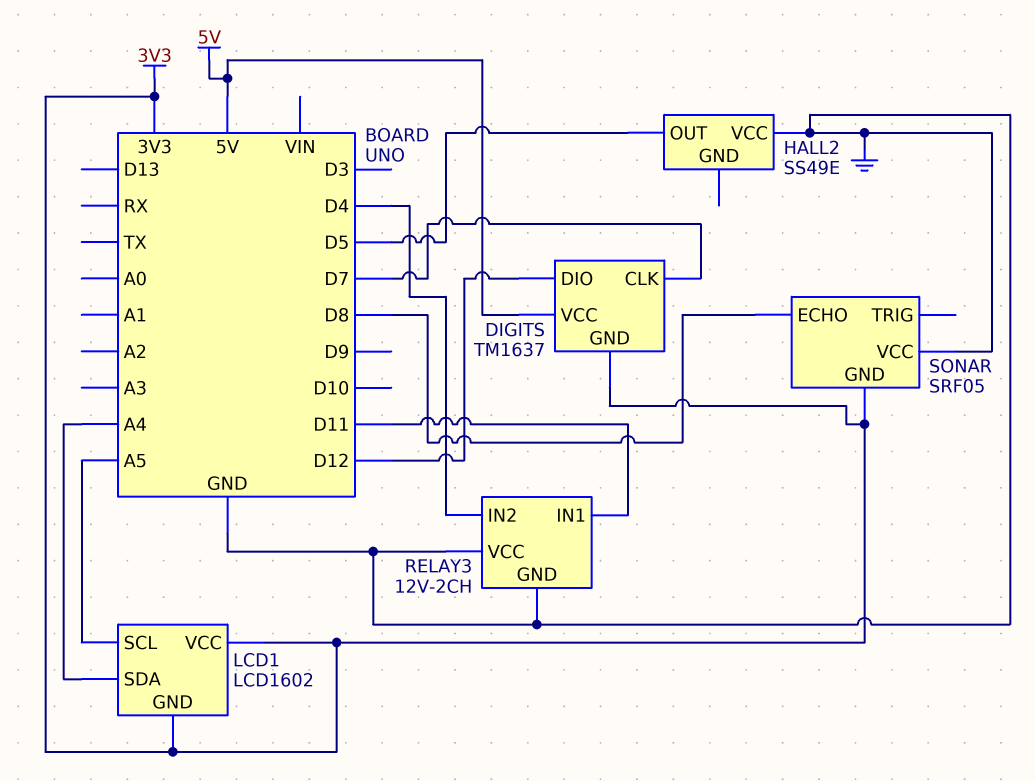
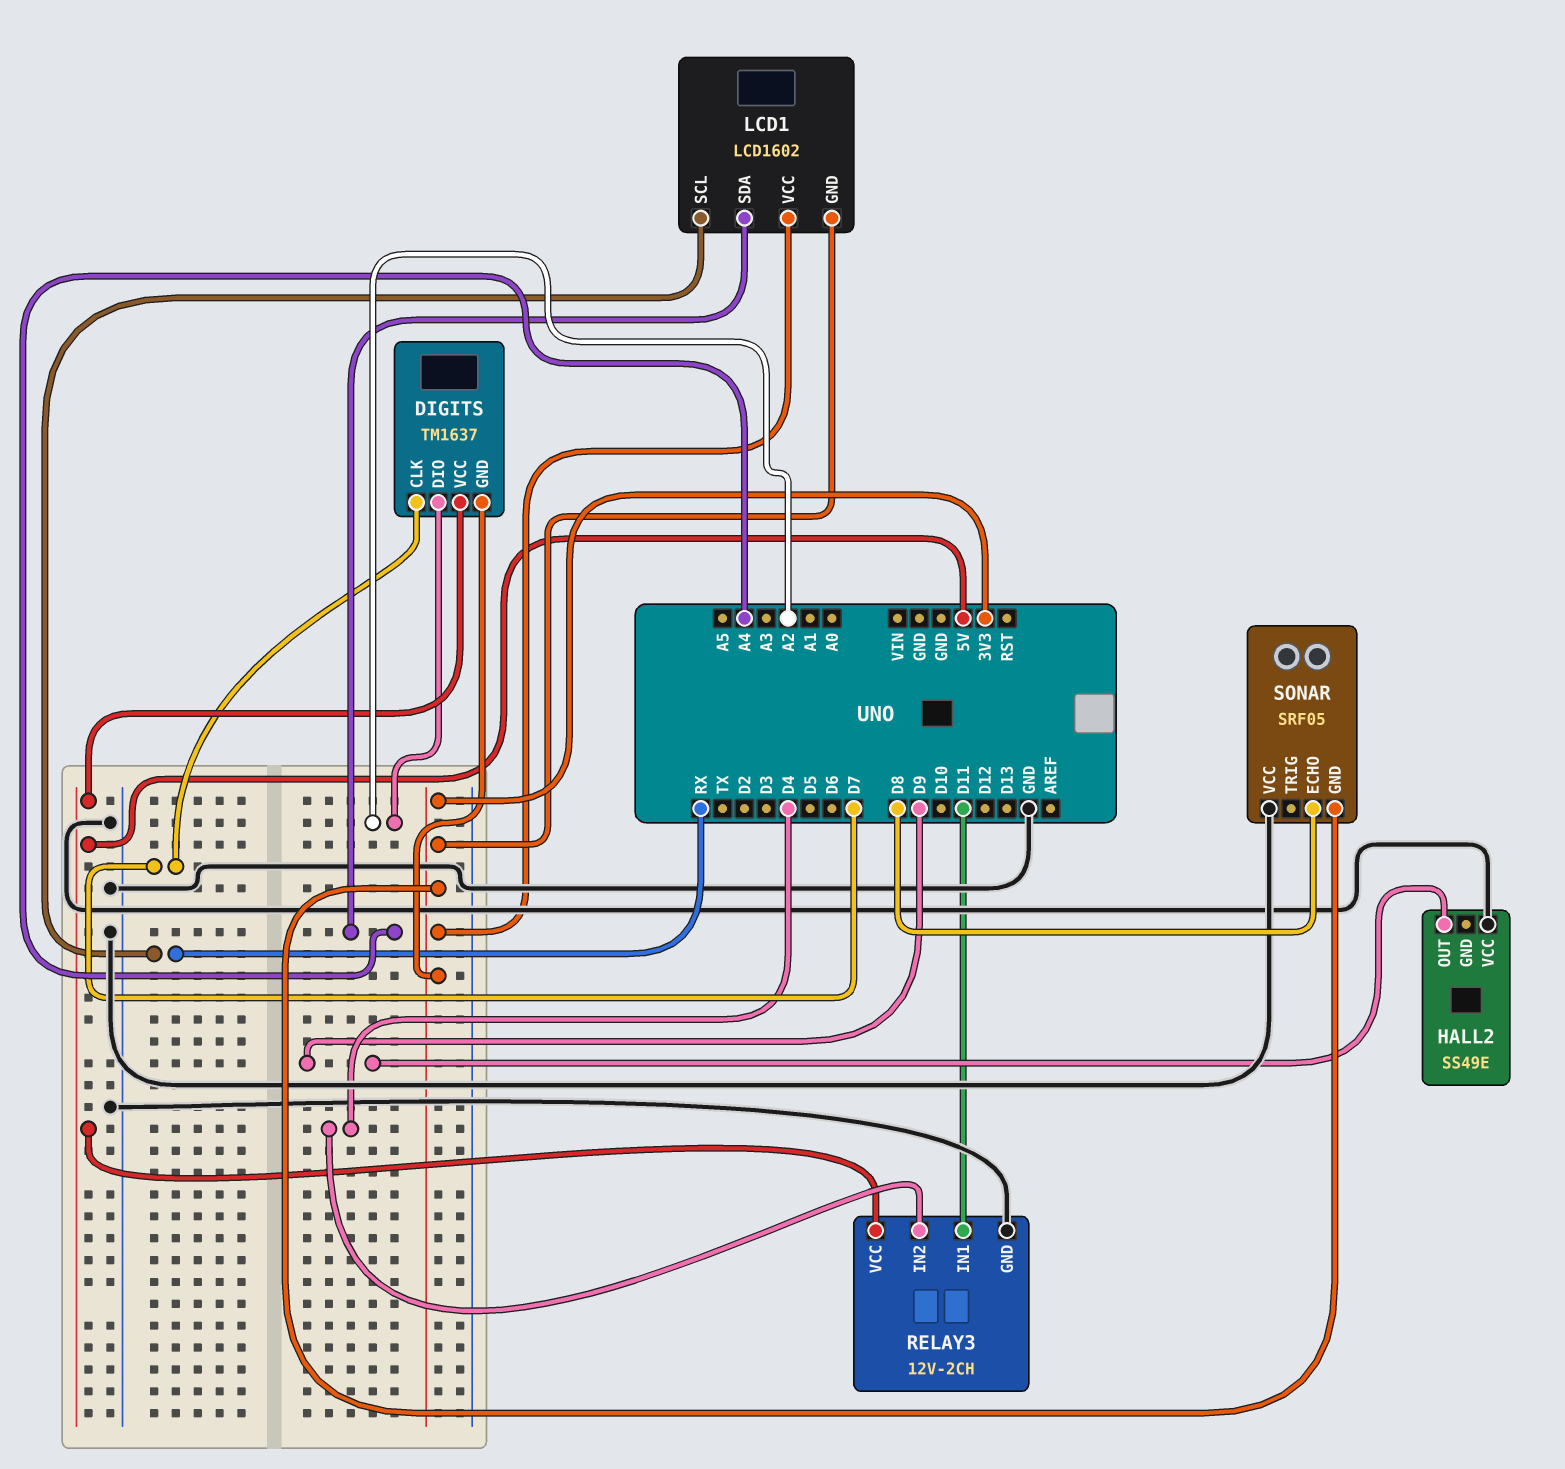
DIGITS pin DIO: D12 -> A2
HALL2 pin OUT: D5 -> D9
LCD1 pin SCL: A5 -> RX
RELAY3 pin VCC: GND -> 5V

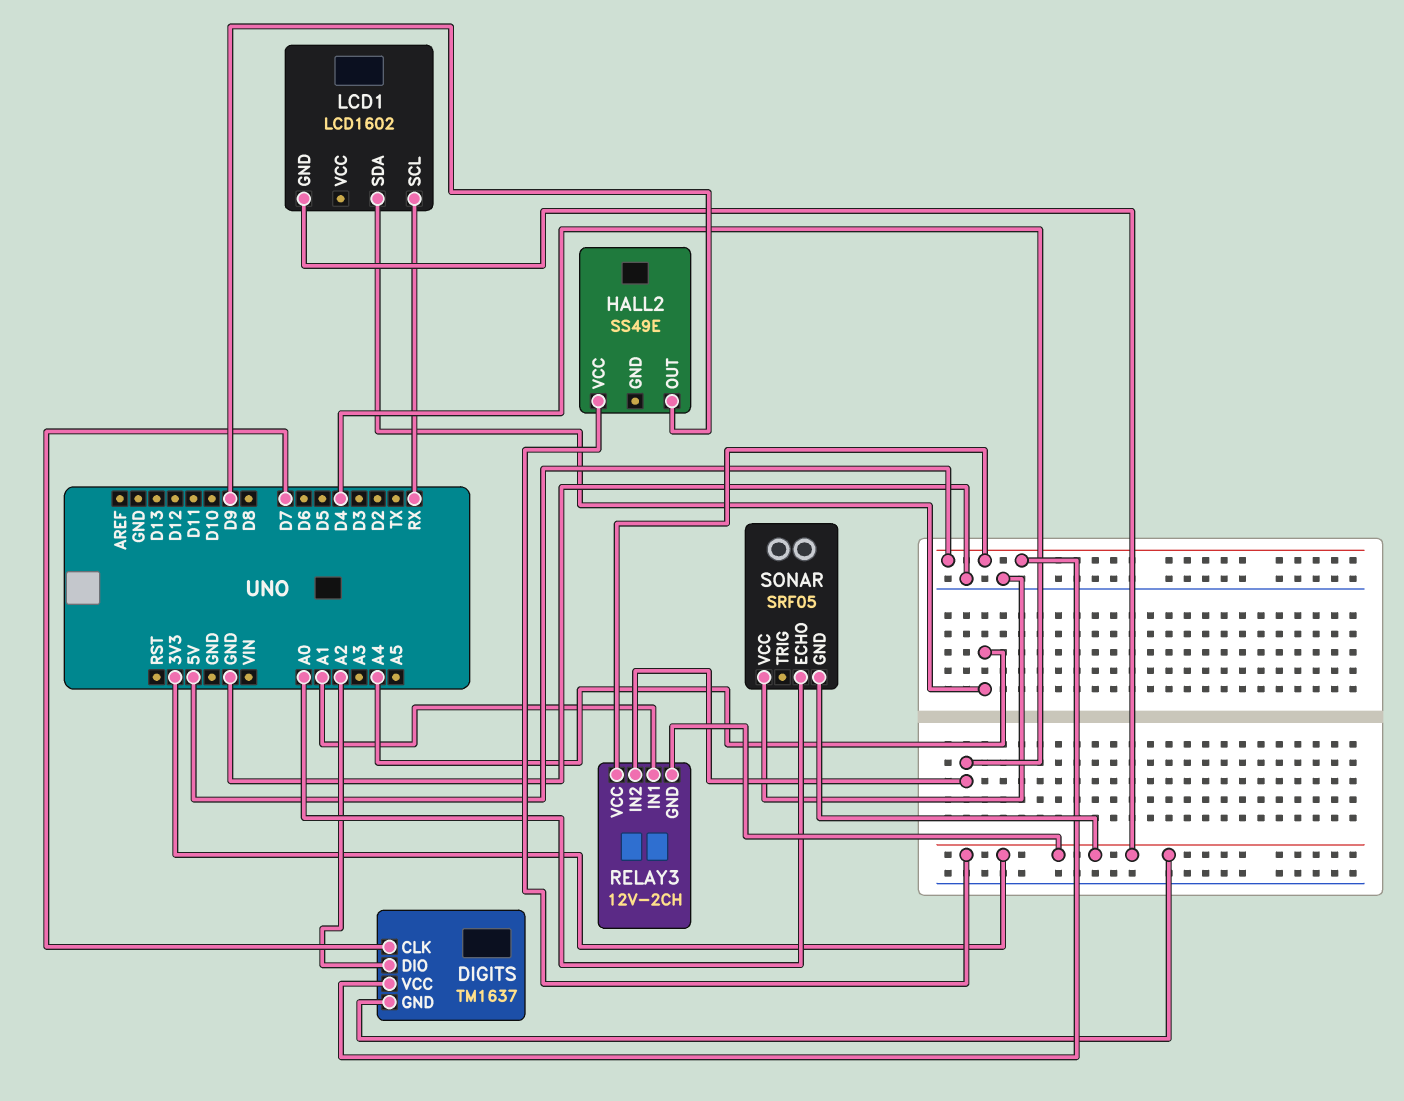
HALL2 pin VCC: GND -> 3V3
LCD1 pin VCC: 3V3 -> none
RELAY3 pin GND: GND -> 3V3
RELAY3 pin IN1: D11 -> A1
SONAR pin ECHO: D8 -> A0

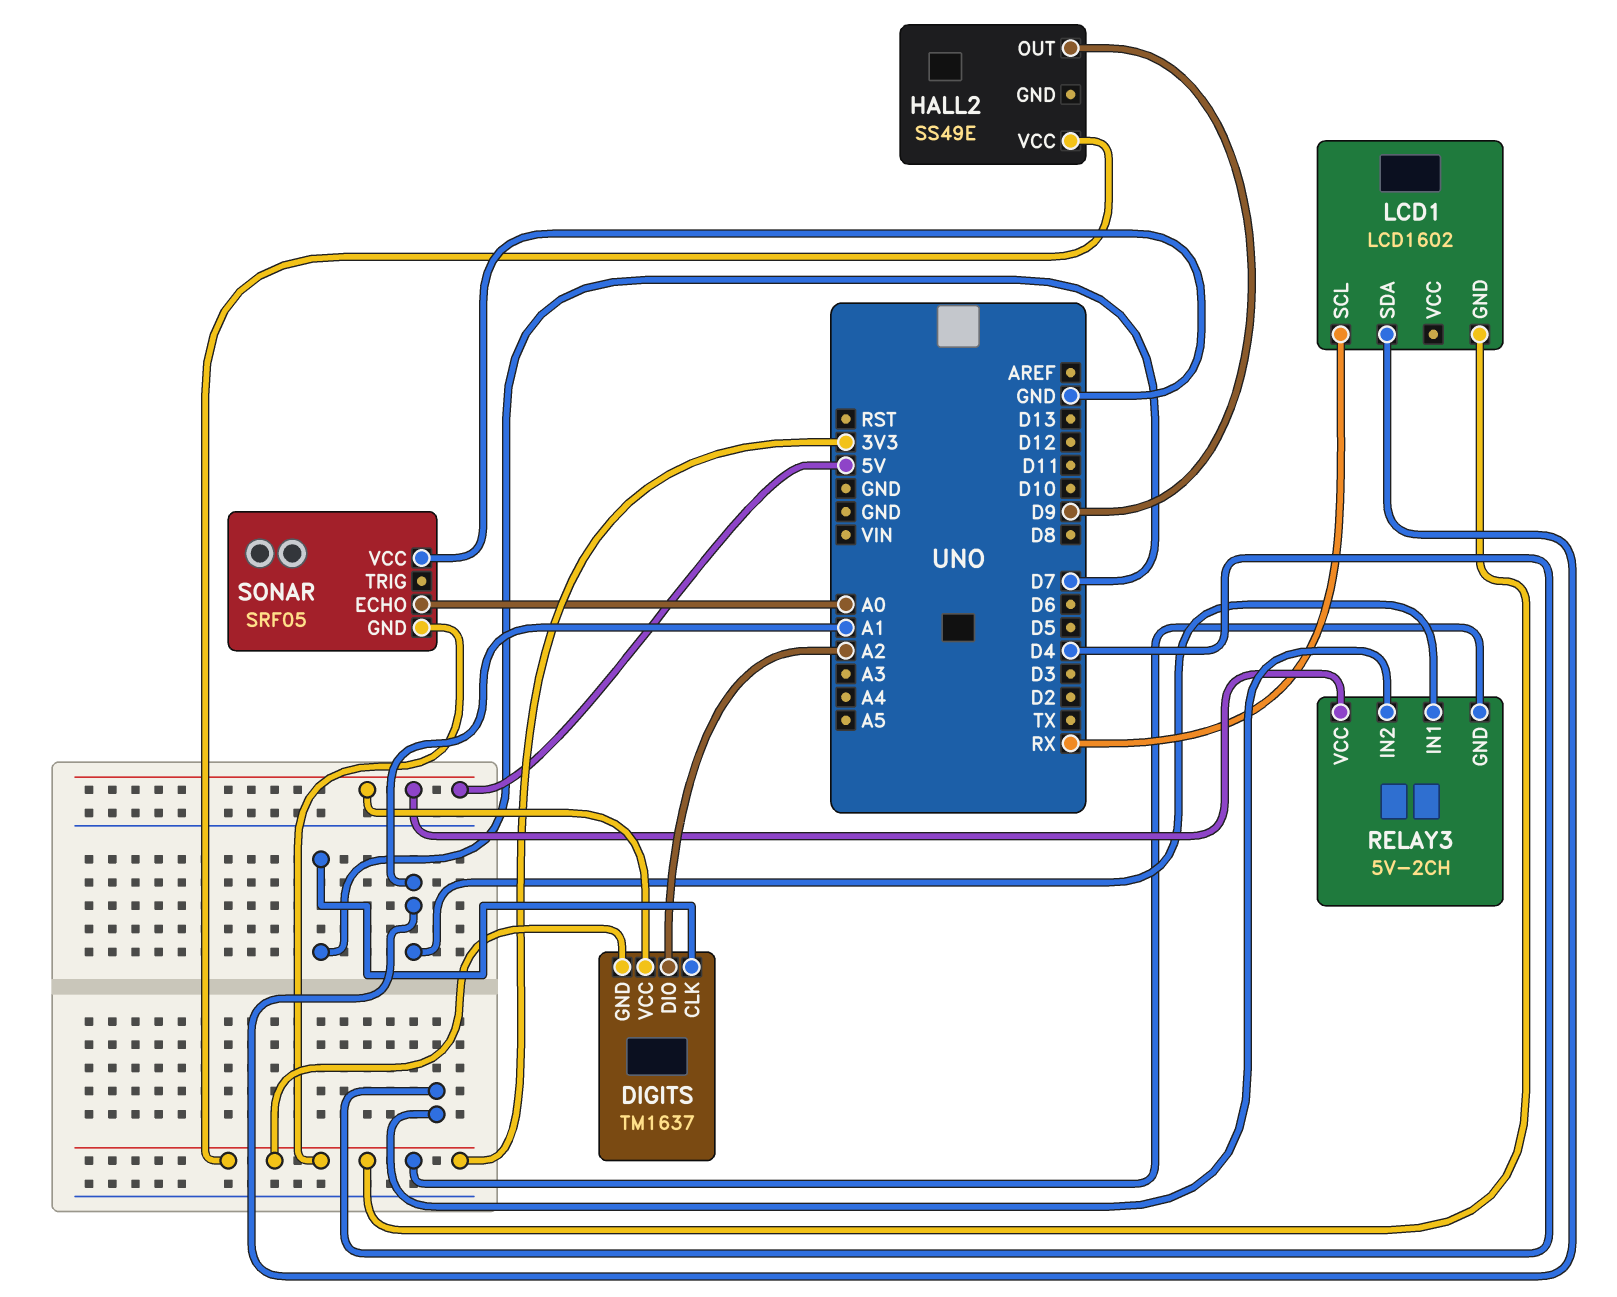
LCD1 pin SDA: A4 -> A1
RELAY3: 12V-2CH -> 5V-2CH

